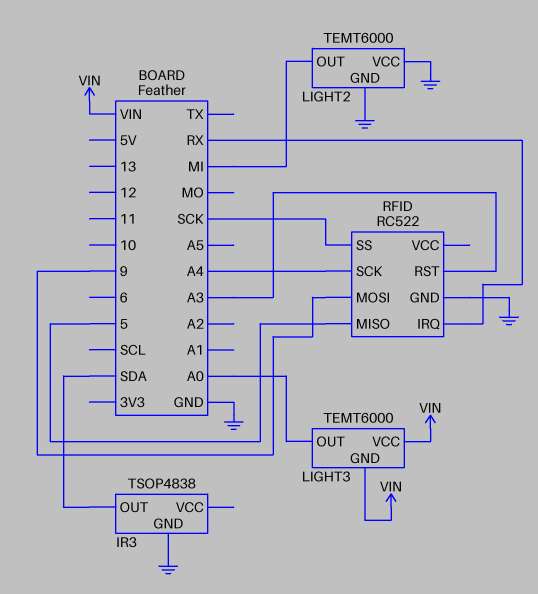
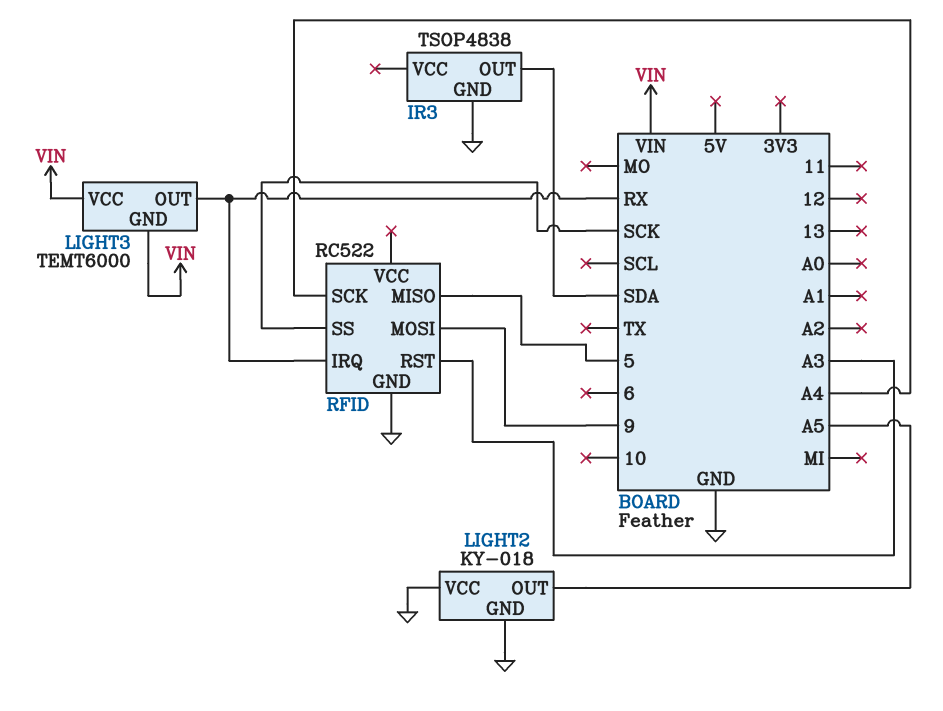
LIGHT2: TEMT6000 -> KY-018
LIGHT2 pin OUT: MI -> A5
LIGHT3 pin OUT: A0 -> RX

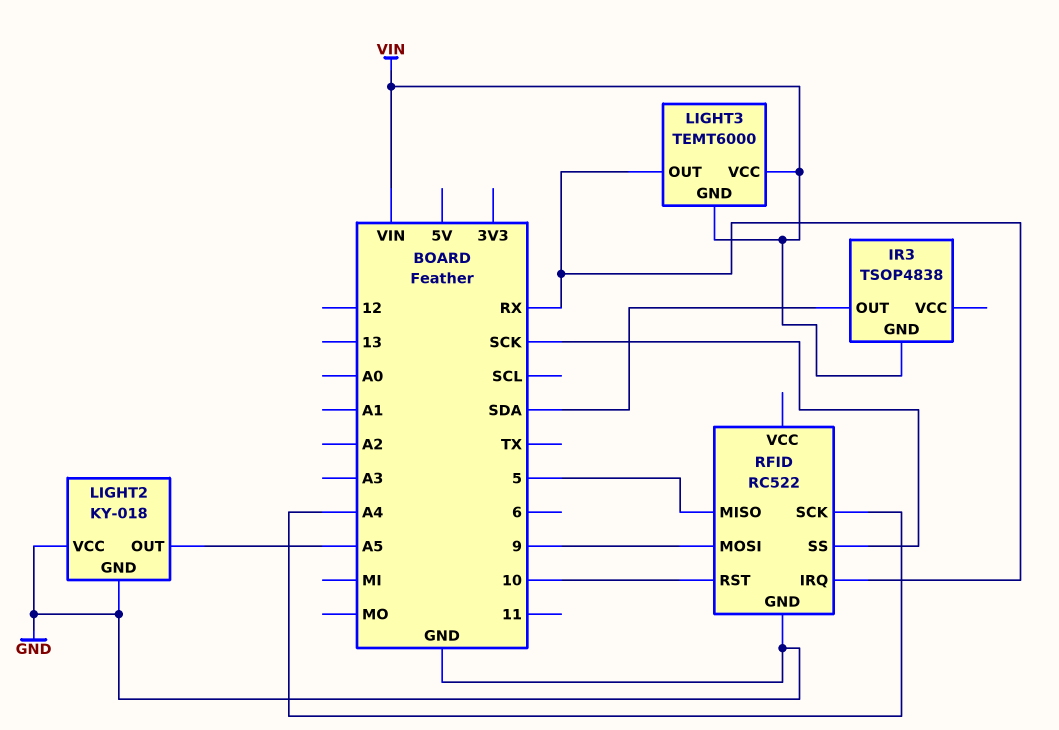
IR3 pin GND: GND -> VIN
RFID pin RST: A3 -> 10

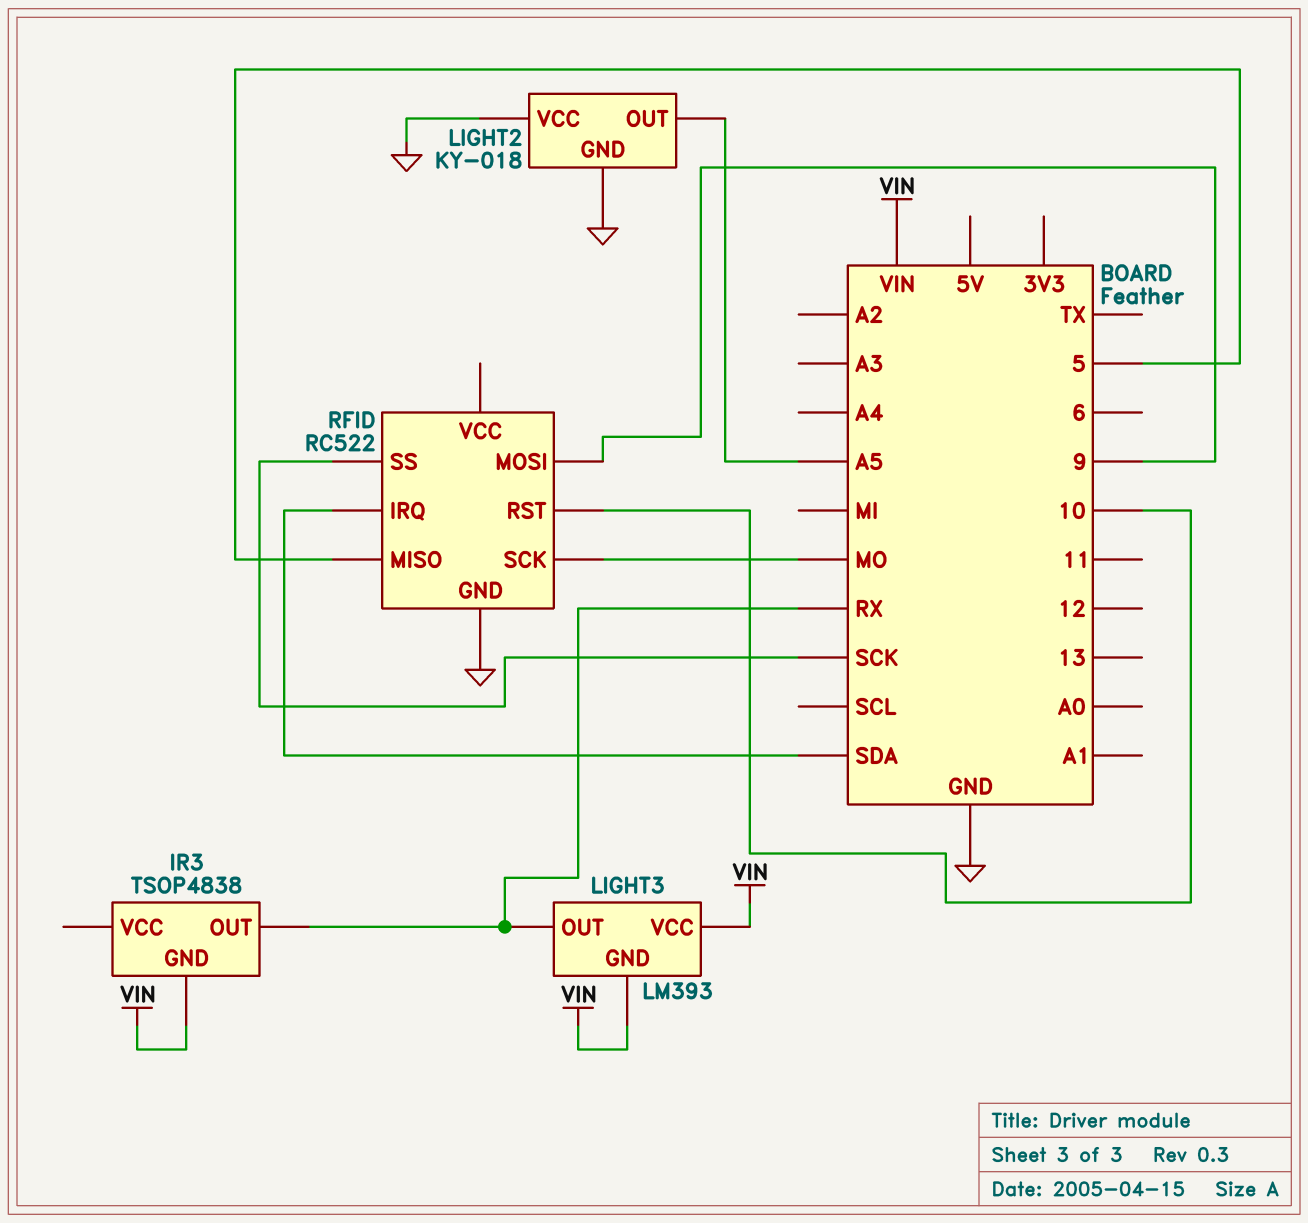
IR3 pin OUT: SDA -> RX
LIGHT3: TEMT6000 -> LM393
RFID pin IRQ: RX -> SDA
RFID pin SCK: A4 -> MO

